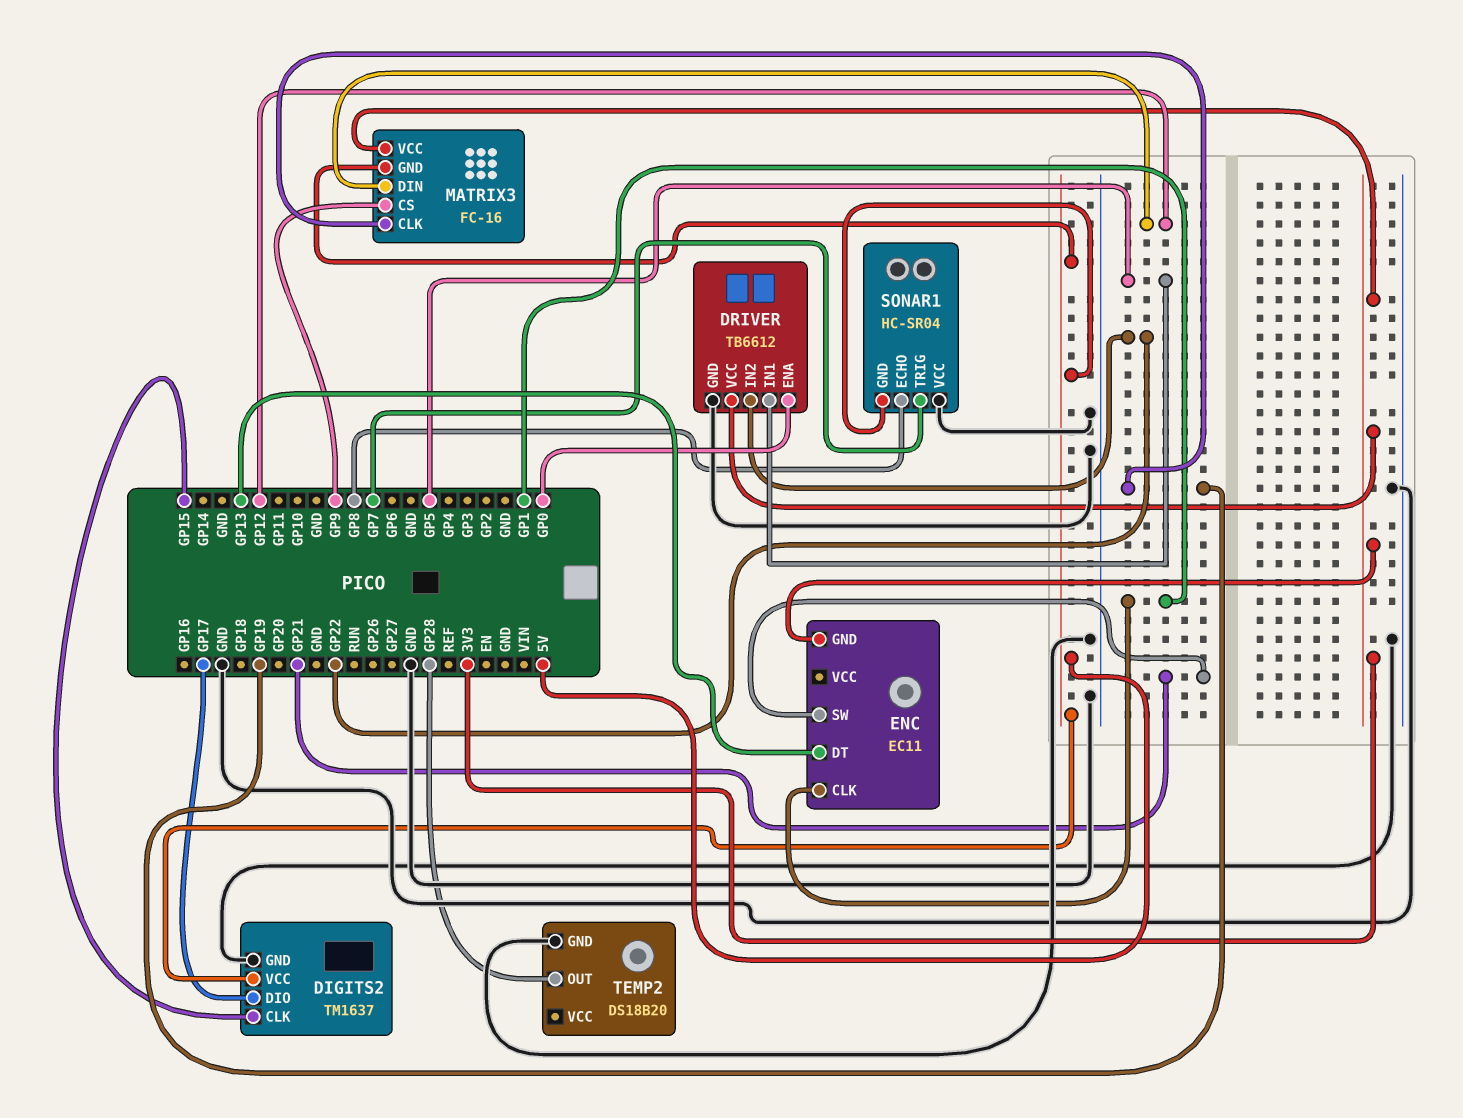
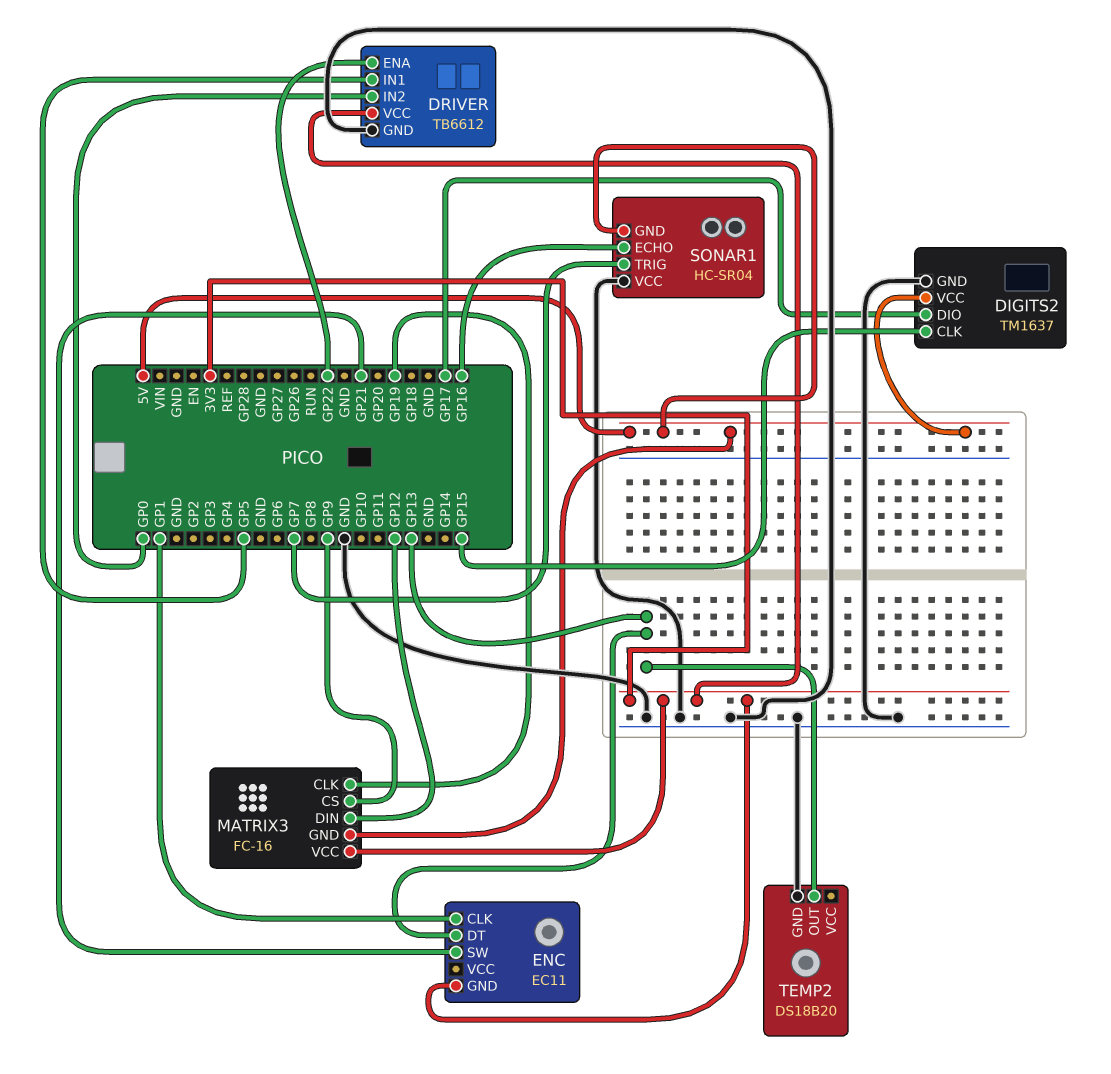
DRIVER pin ENA: GP0 -> GP22
DRIVER pin IN2: GP22 -> GP0
SONAR1 pin ECHO: GP8 -> GP16
TEMP2 pin OUT: GP28 -> GP13

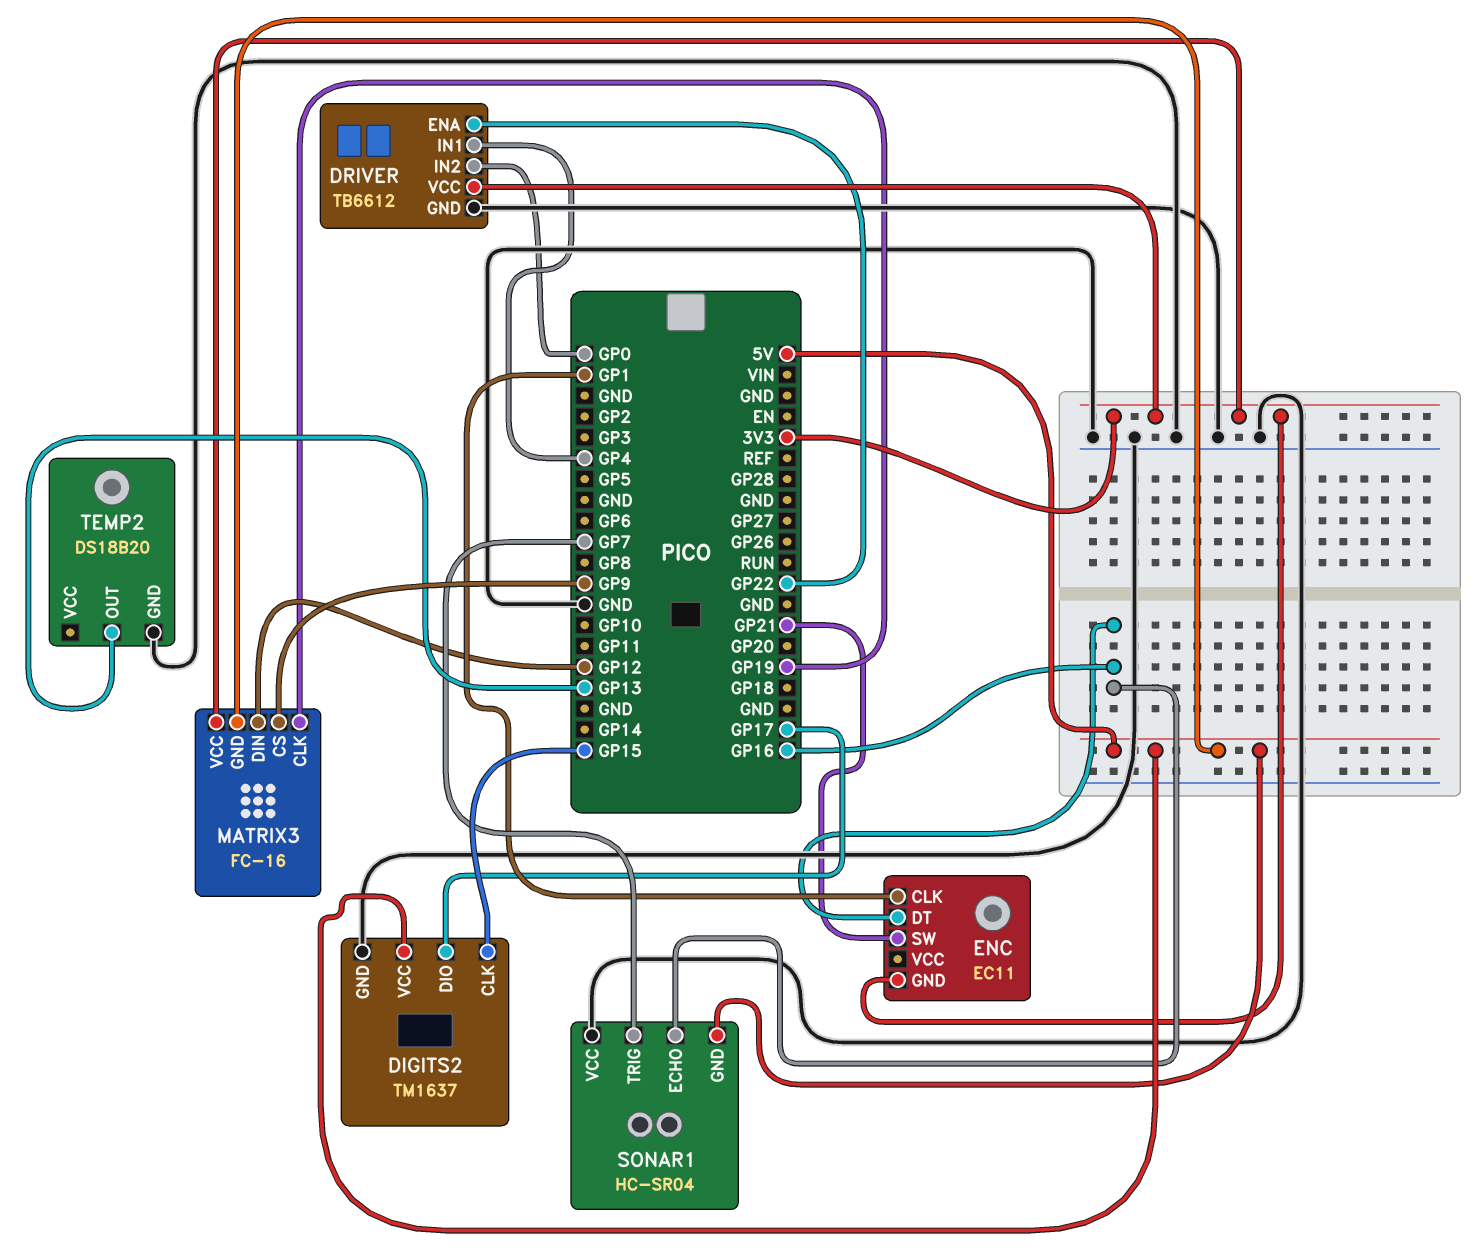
DRIVER pin IN1: GP5 -> GP4
ENC pin DT: GP13 -> GP16

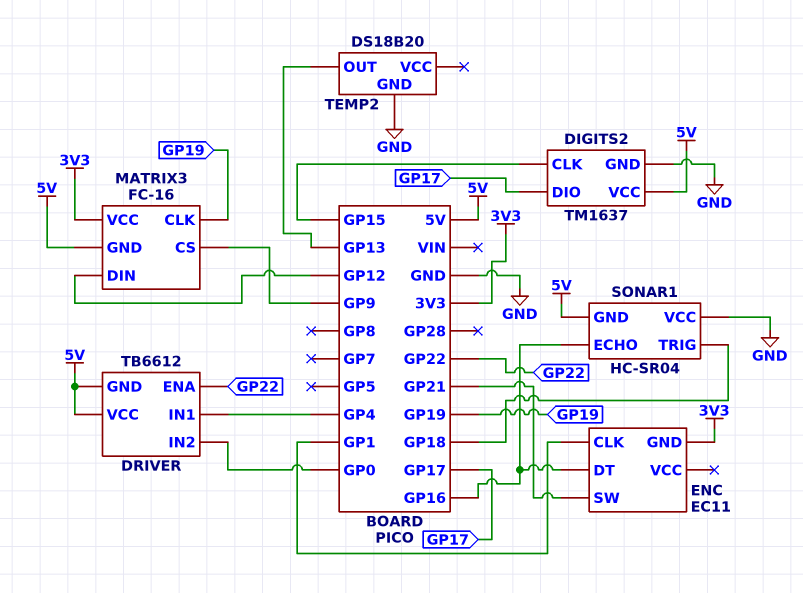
DRIVER pin GND: GND -> 5V
DRIVER pin VCC: 3V3 -> 5V
SONAR1 pin TRIG: GP7 -> GP18

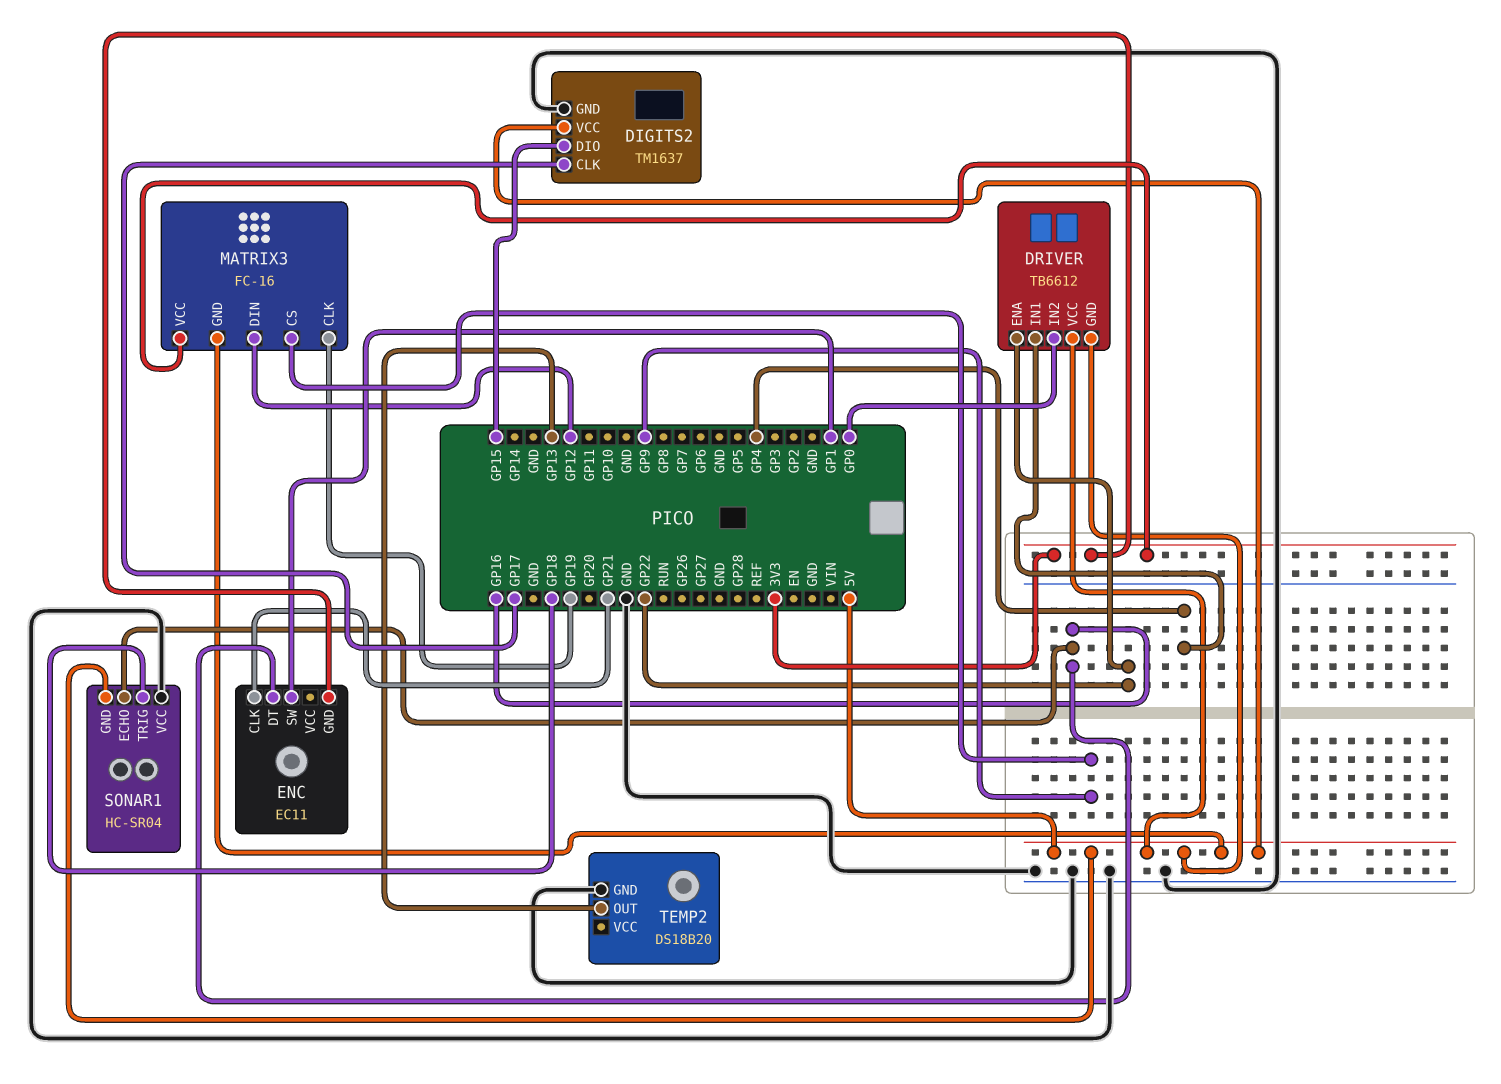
DIGITS2 pin CLK: GP15 -> GP17
DIGITS2 pin DIO: GP17 -> GP15
ENC pin CLK: GP1 -> GP21
ENC pin SW: GP21 -> GP1

